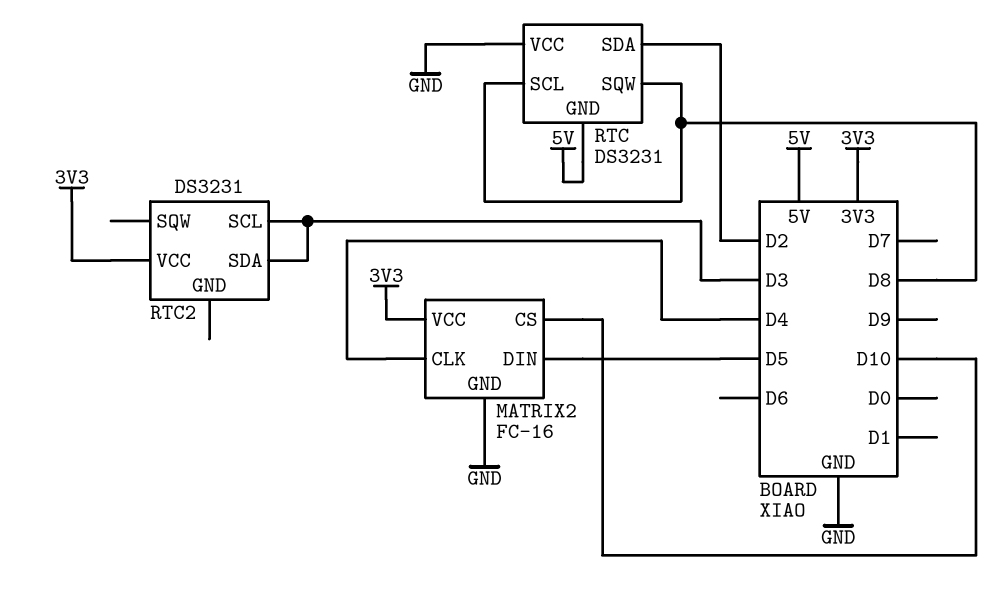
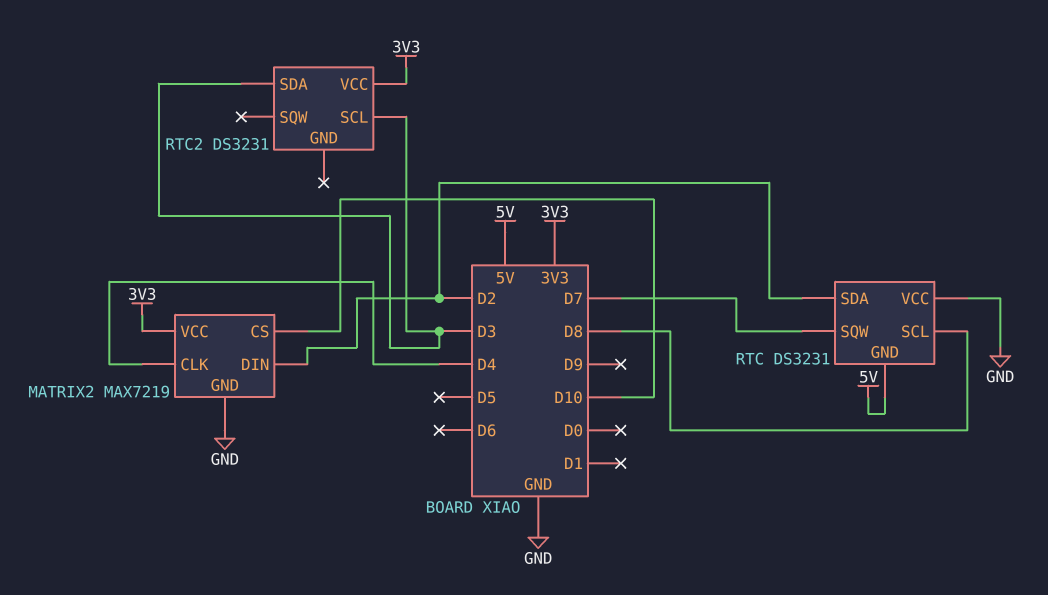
MATRIX2: FC-16 -> MAX7219
MATRIX2 pin DIN: D5 -> D2
RTC pin SQW: D8 -> D7

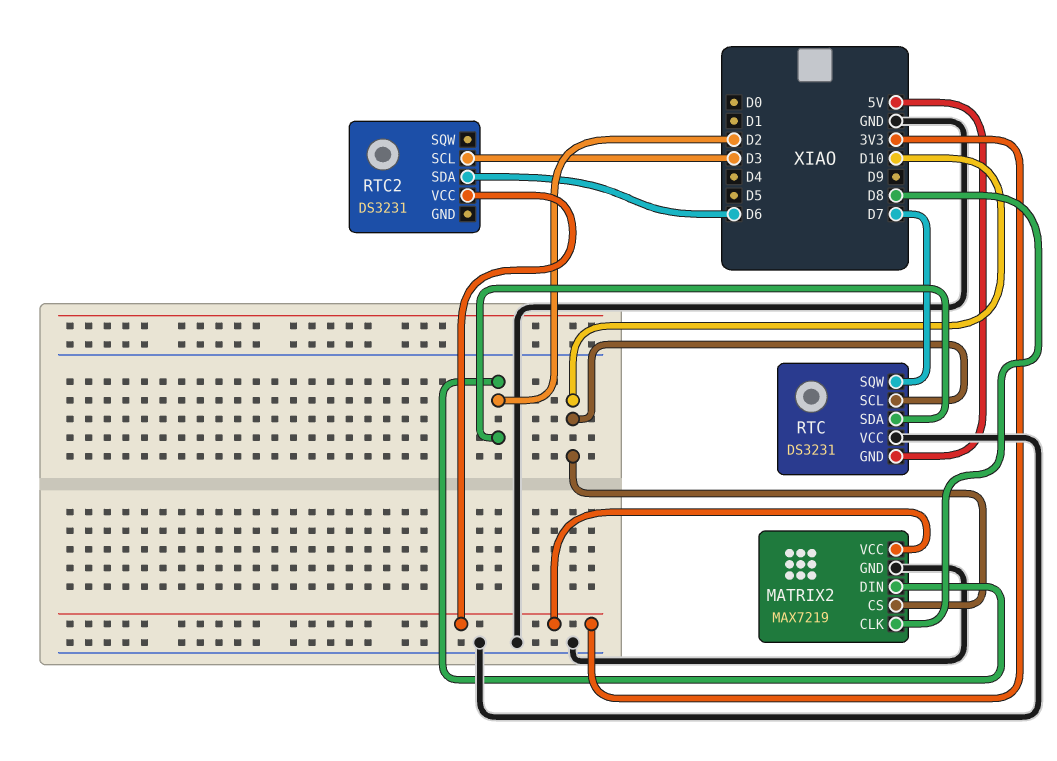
MATRIX2 pin CLK: D4 -> D8
RTC pin SCL: D8 -> D10
RTC2 pin SDA: D3 -> D6

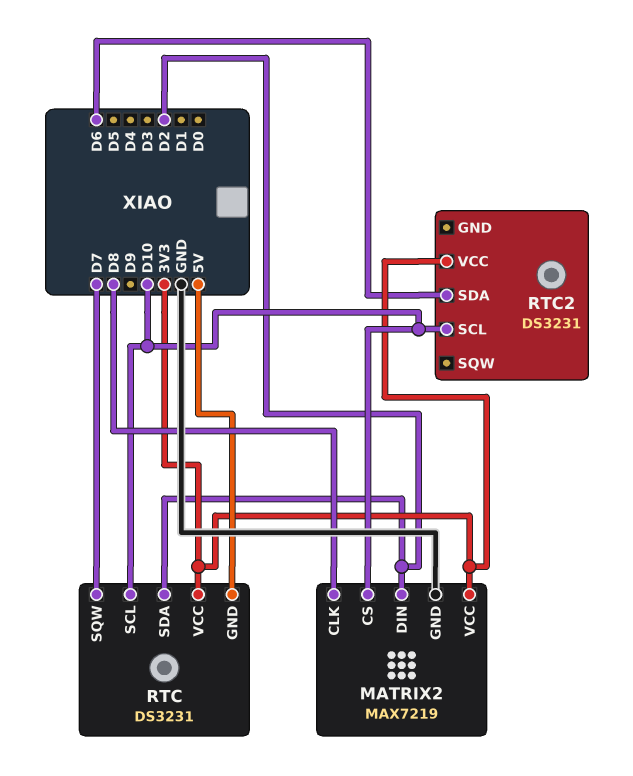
RTC pin VCC: GND -> 3V3
RTC2 pin SCL: D3 -> D10

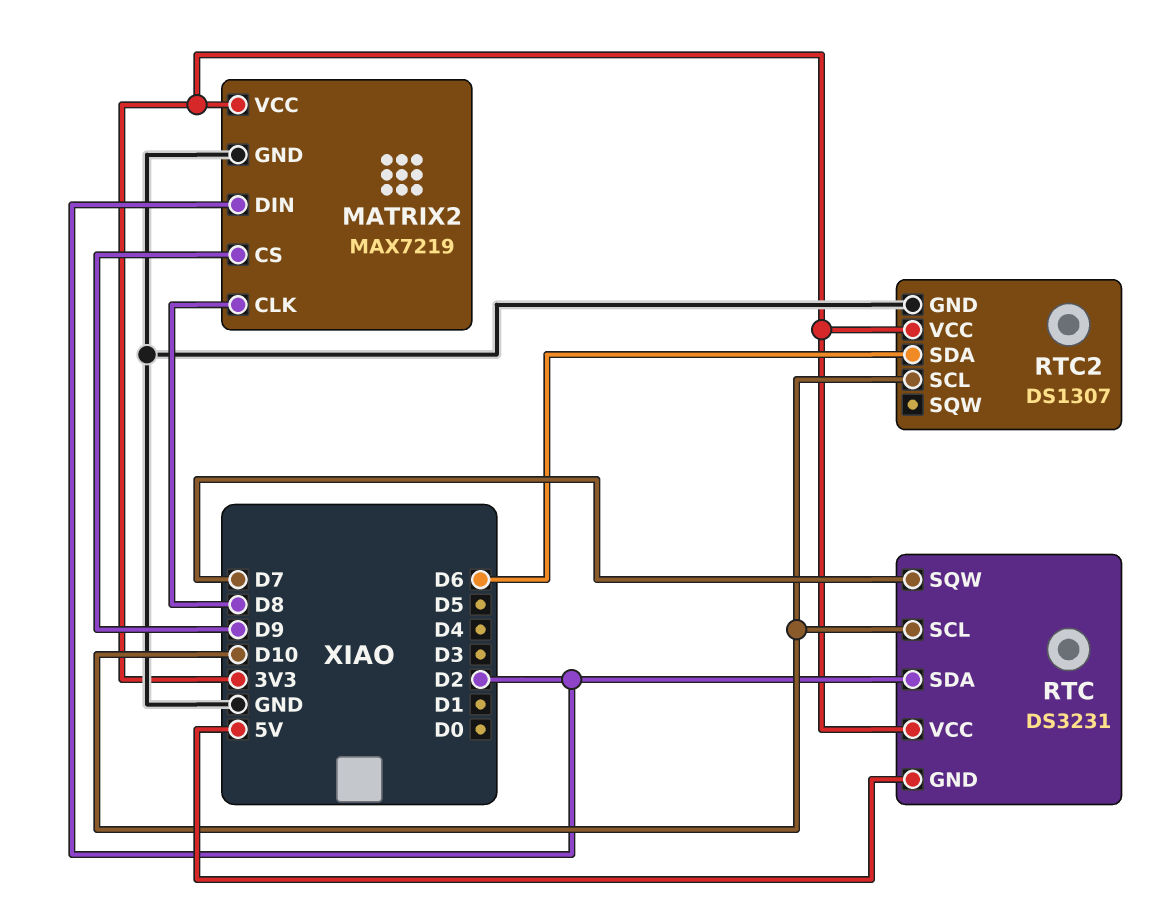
MATRIX2 pin CS: D10 -> D9
RTC2: DS3231 -> DS1307
RTC2 pin GND: none -> GND

